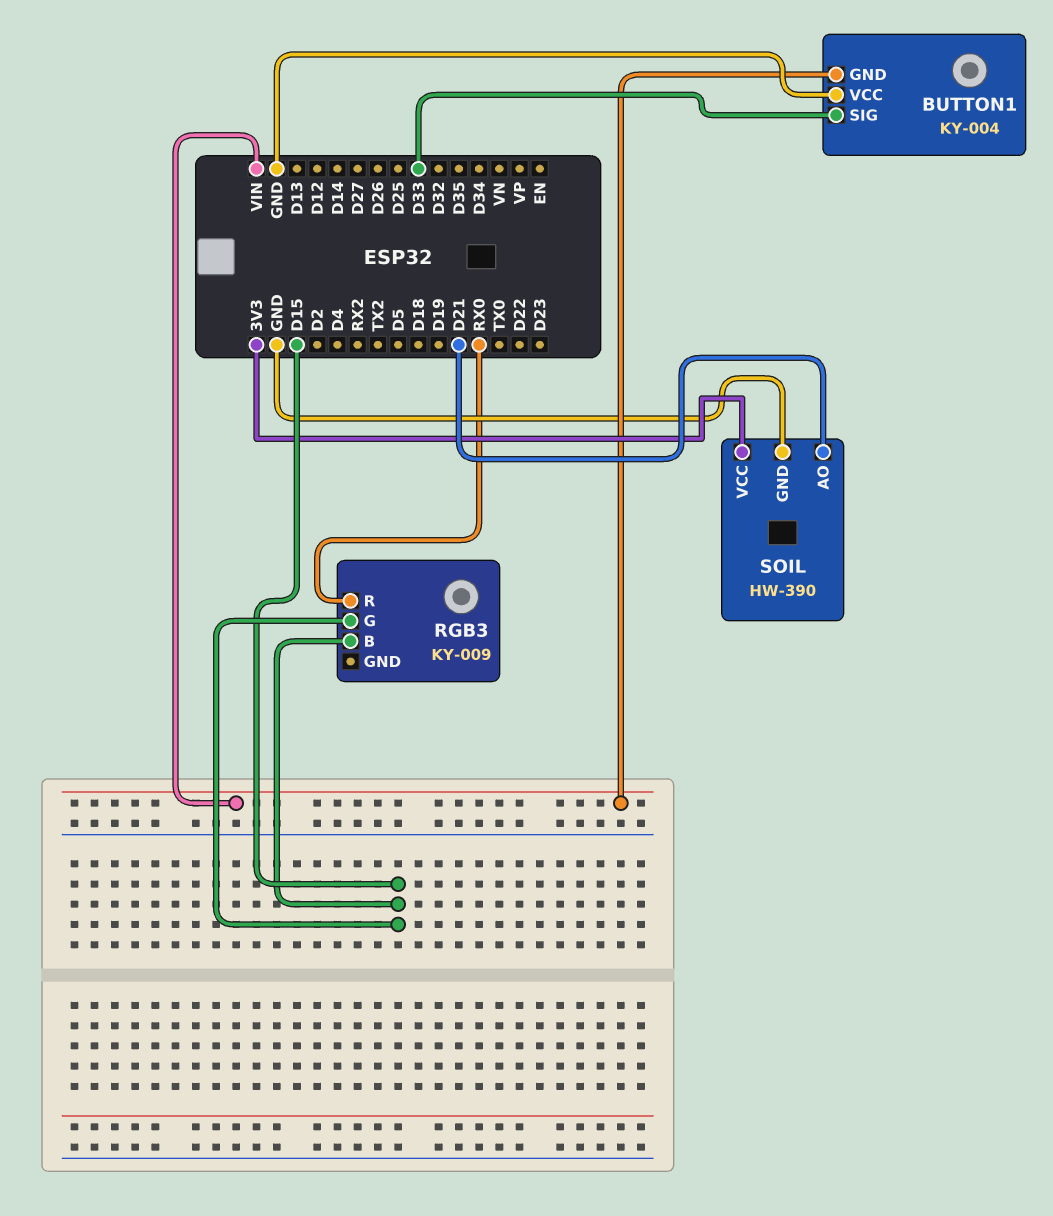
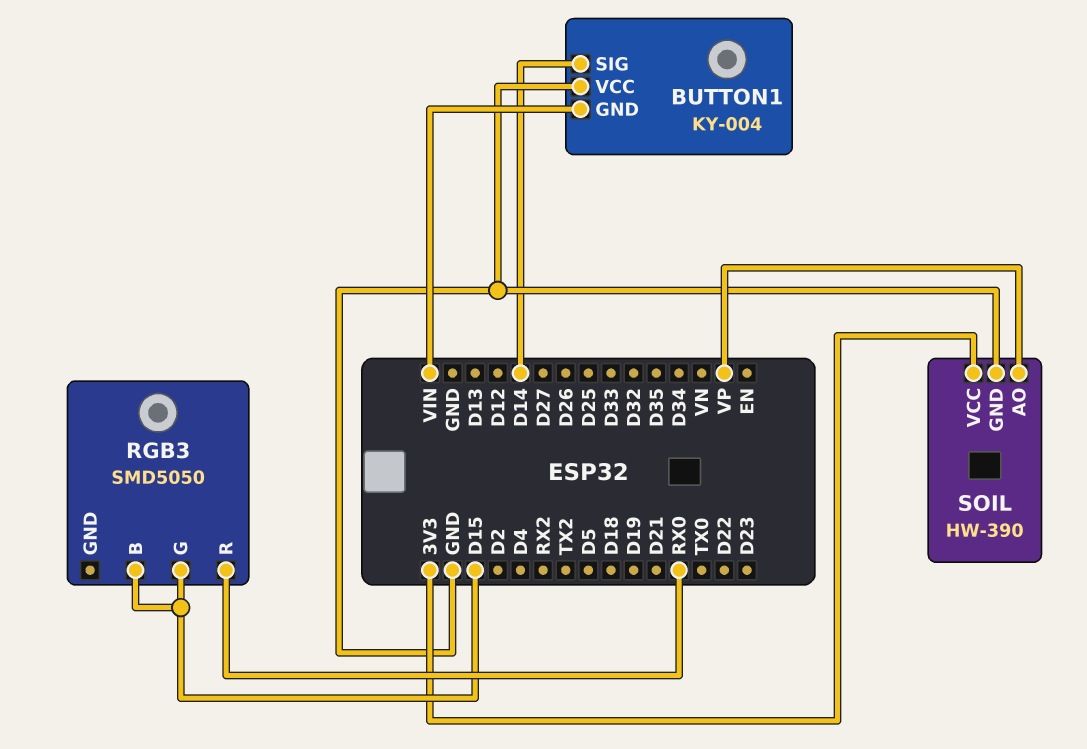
BUTTON1 pin SIG: D33 -> D14
RGB3: KY-009 -> SMD5050
SOIL pin AO: D21 -> VP

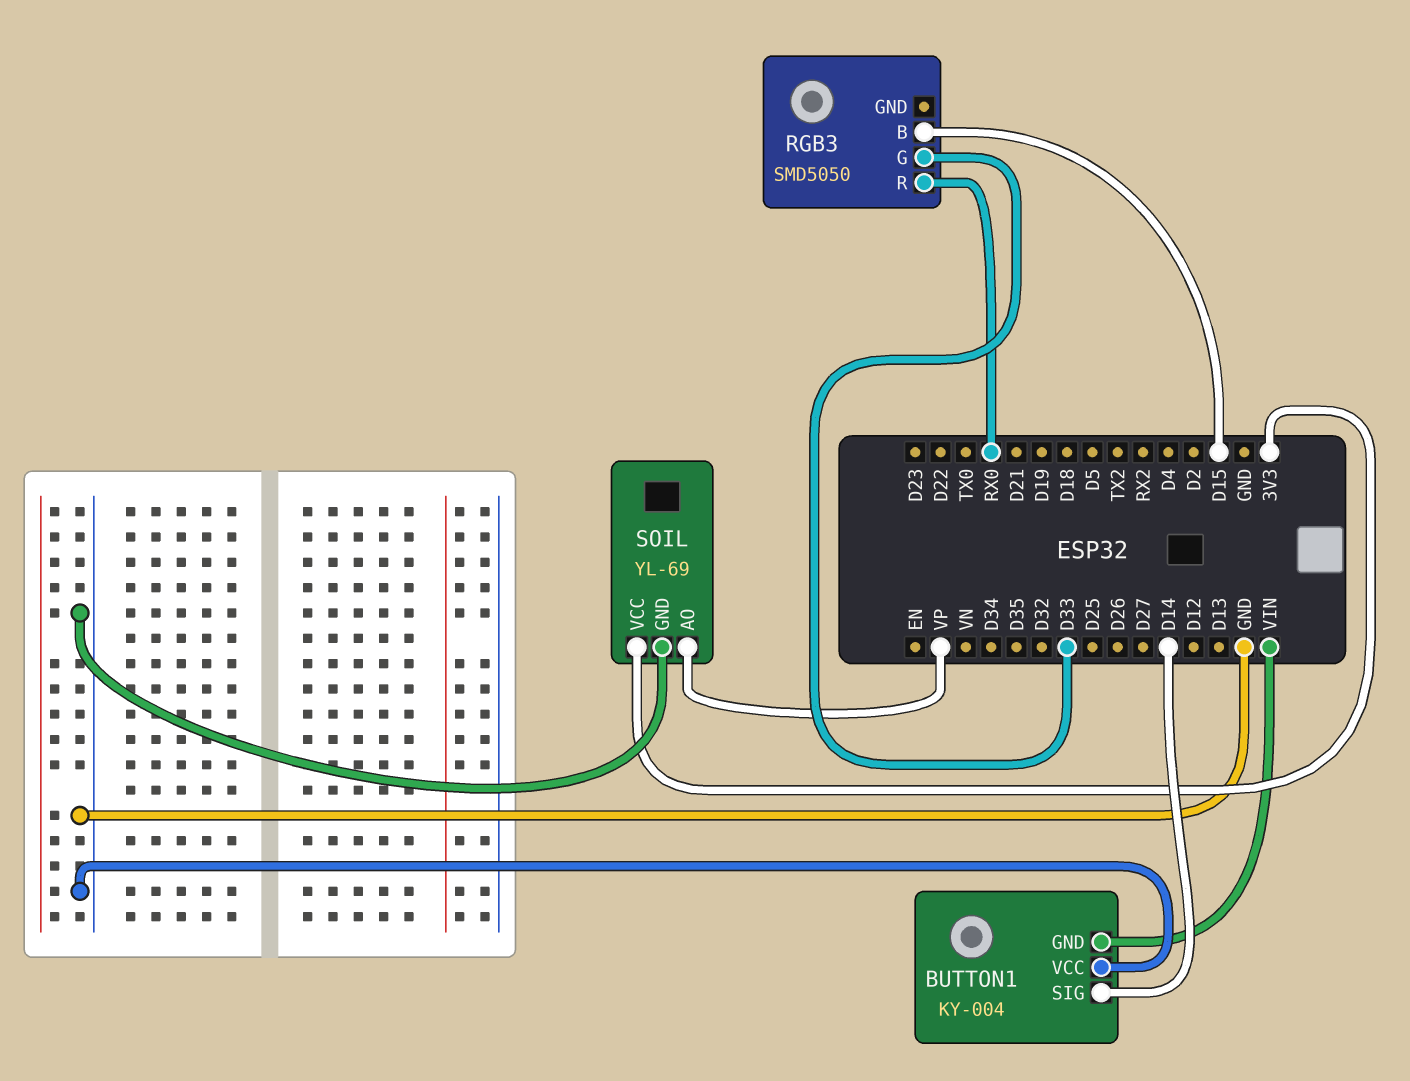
RGB3 pin G: D15 -> D33
SOIL: HW-390 -> YL-69

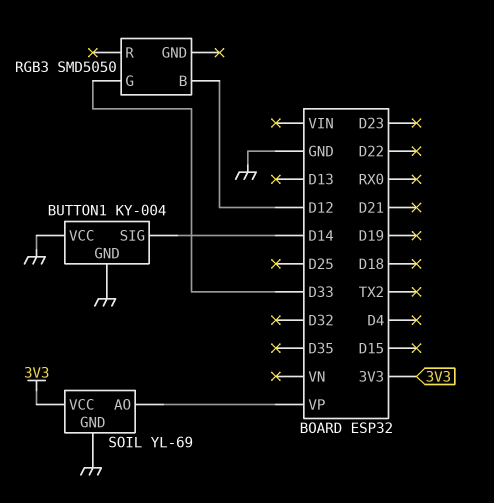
BUTTON1 pin GND: VIN -> GND
RGB3 pin B: D15 -> D12
RGB3 pin R: RX0 -> none

